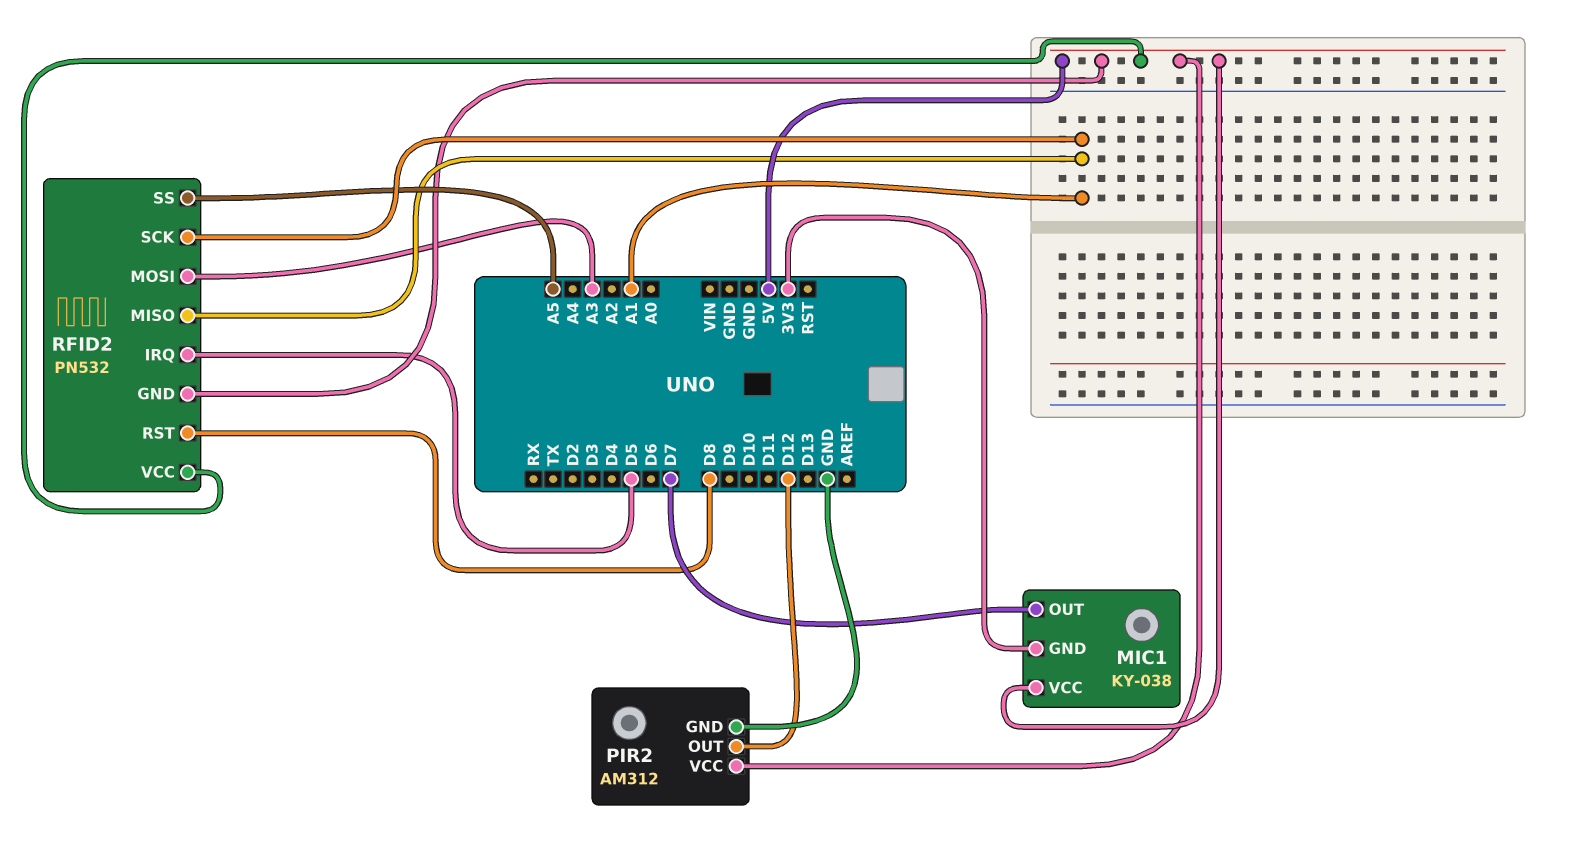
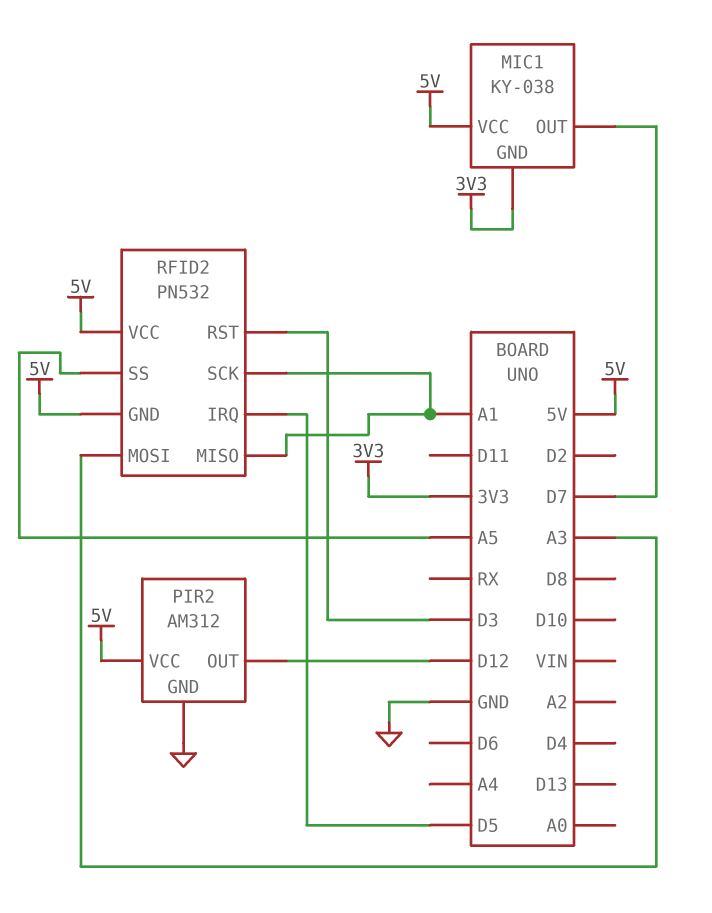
RFID2 pin RST: D8 -> D3

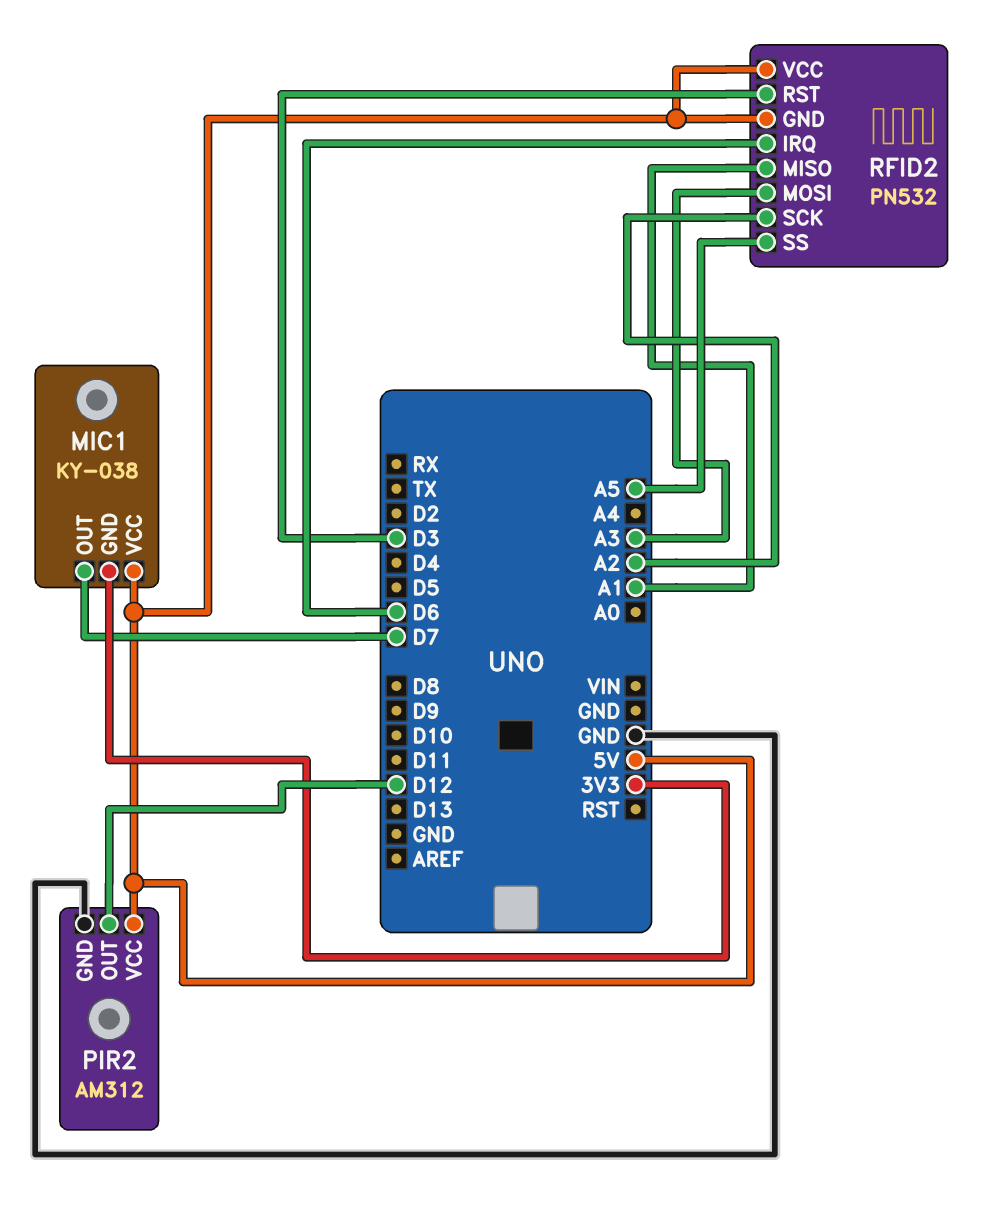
RFID2 pin IRQ: D5 -> D6
RFID2 pin SCK: A1 -> A2

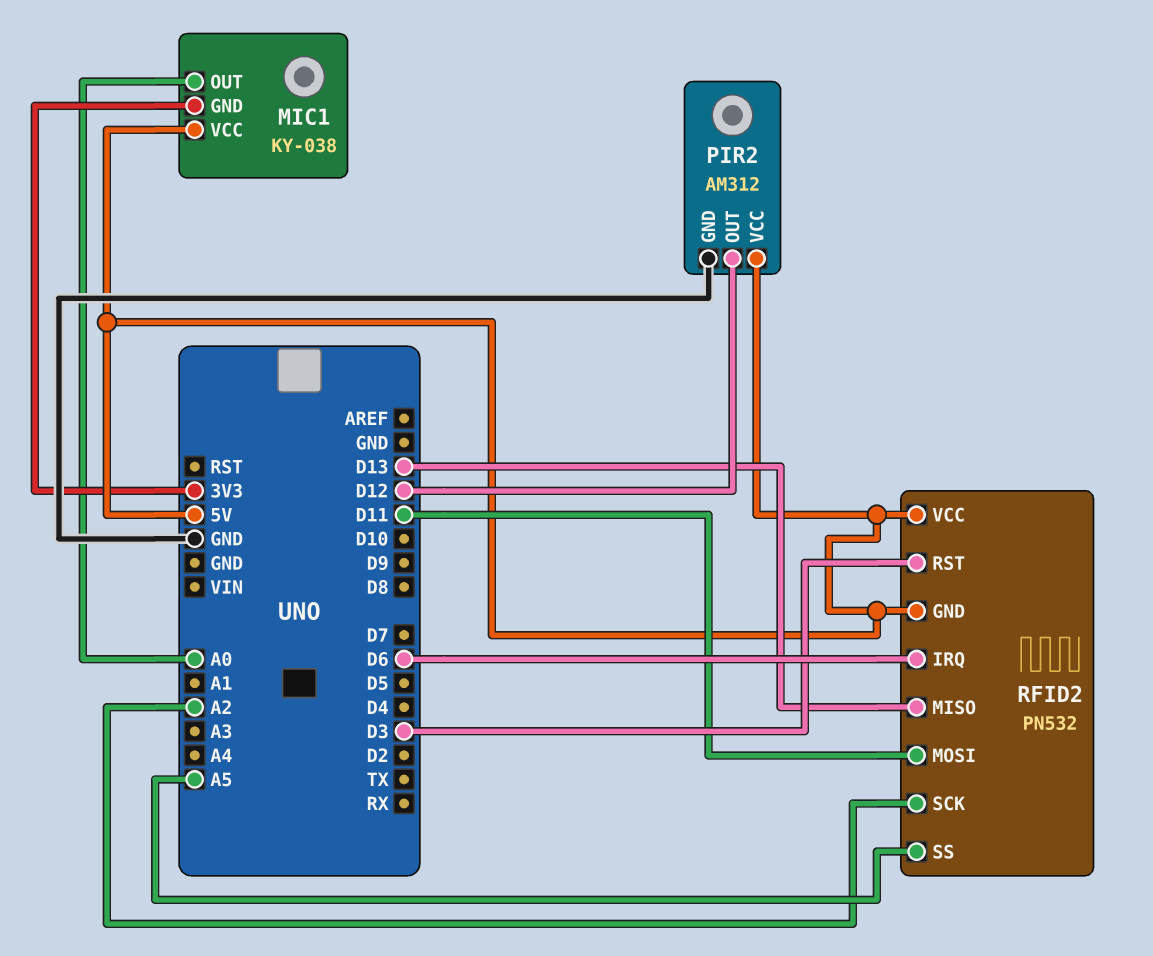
MIC1 pin OUT: D7 -> A0
RFID2 pin MISO: A1 -> D13
RFID2 pin MOSI: A3 -> D11

